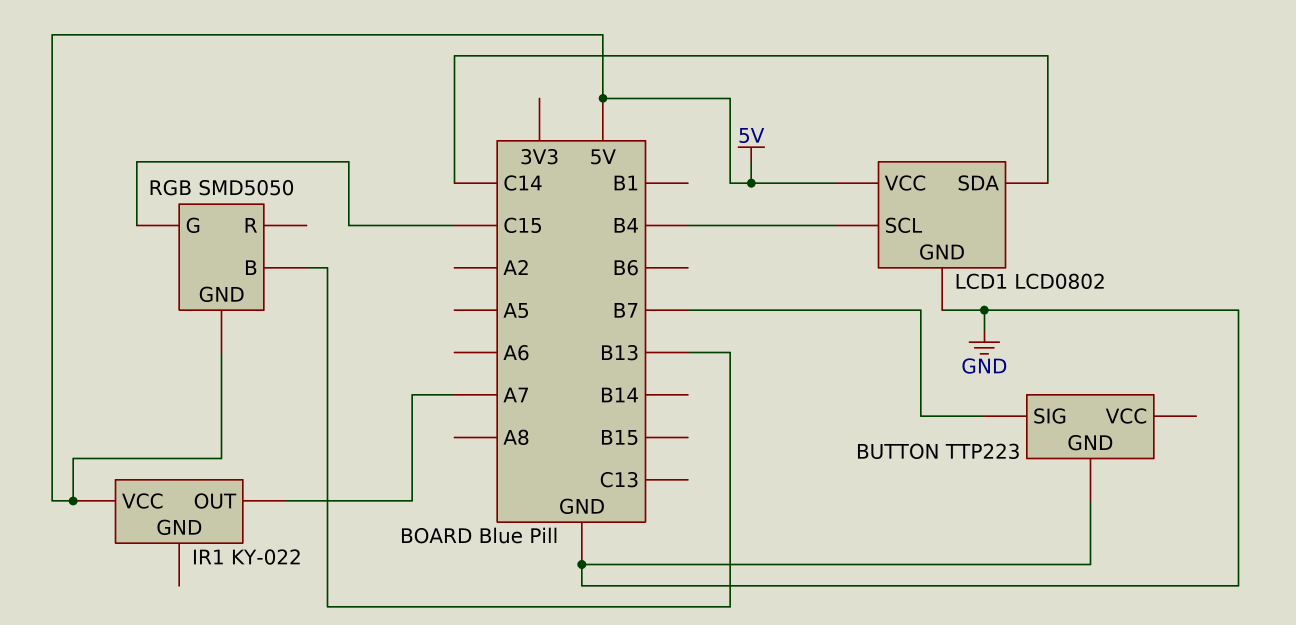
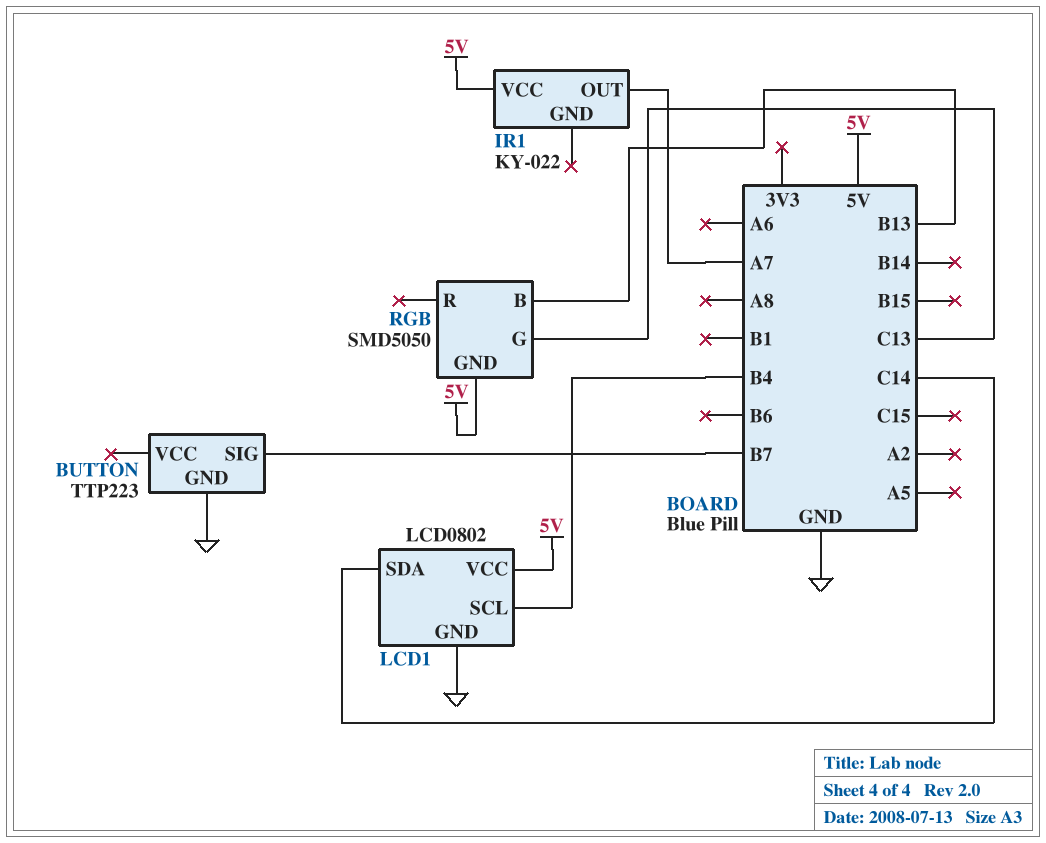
RGB pin G: C15 -> C13

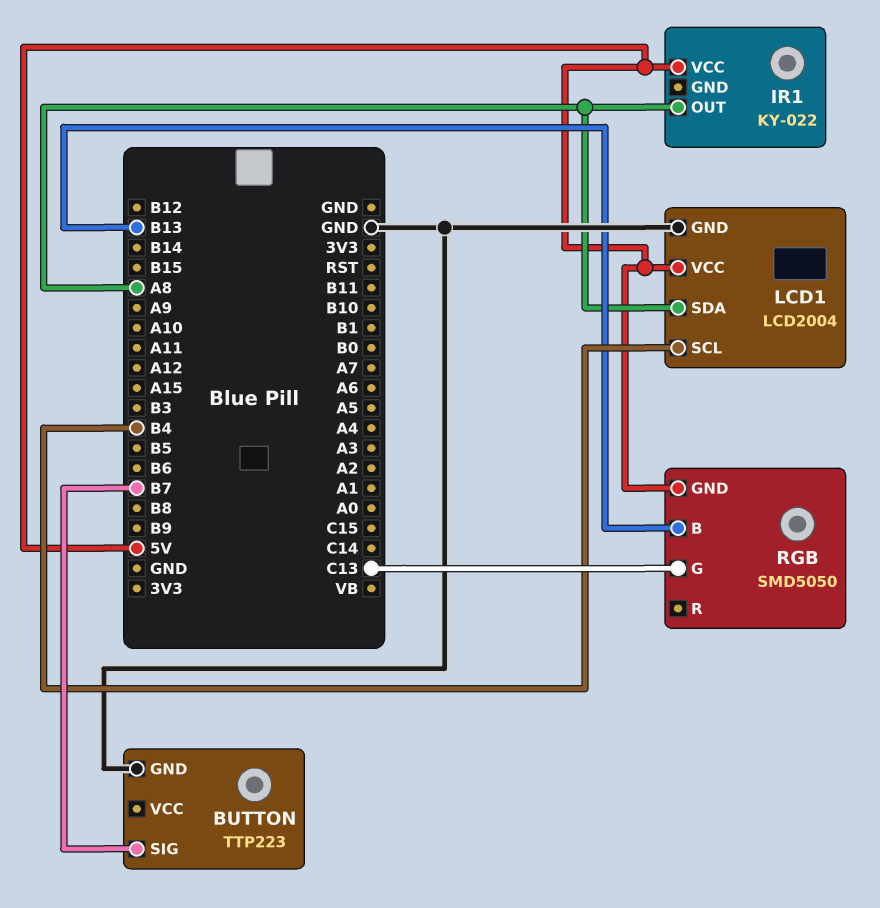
IR1 pin OUT: A7 -> A8
LCD1: LCD0802 -> LCD2004
LCD1 pin SDA: C14 -> A8

